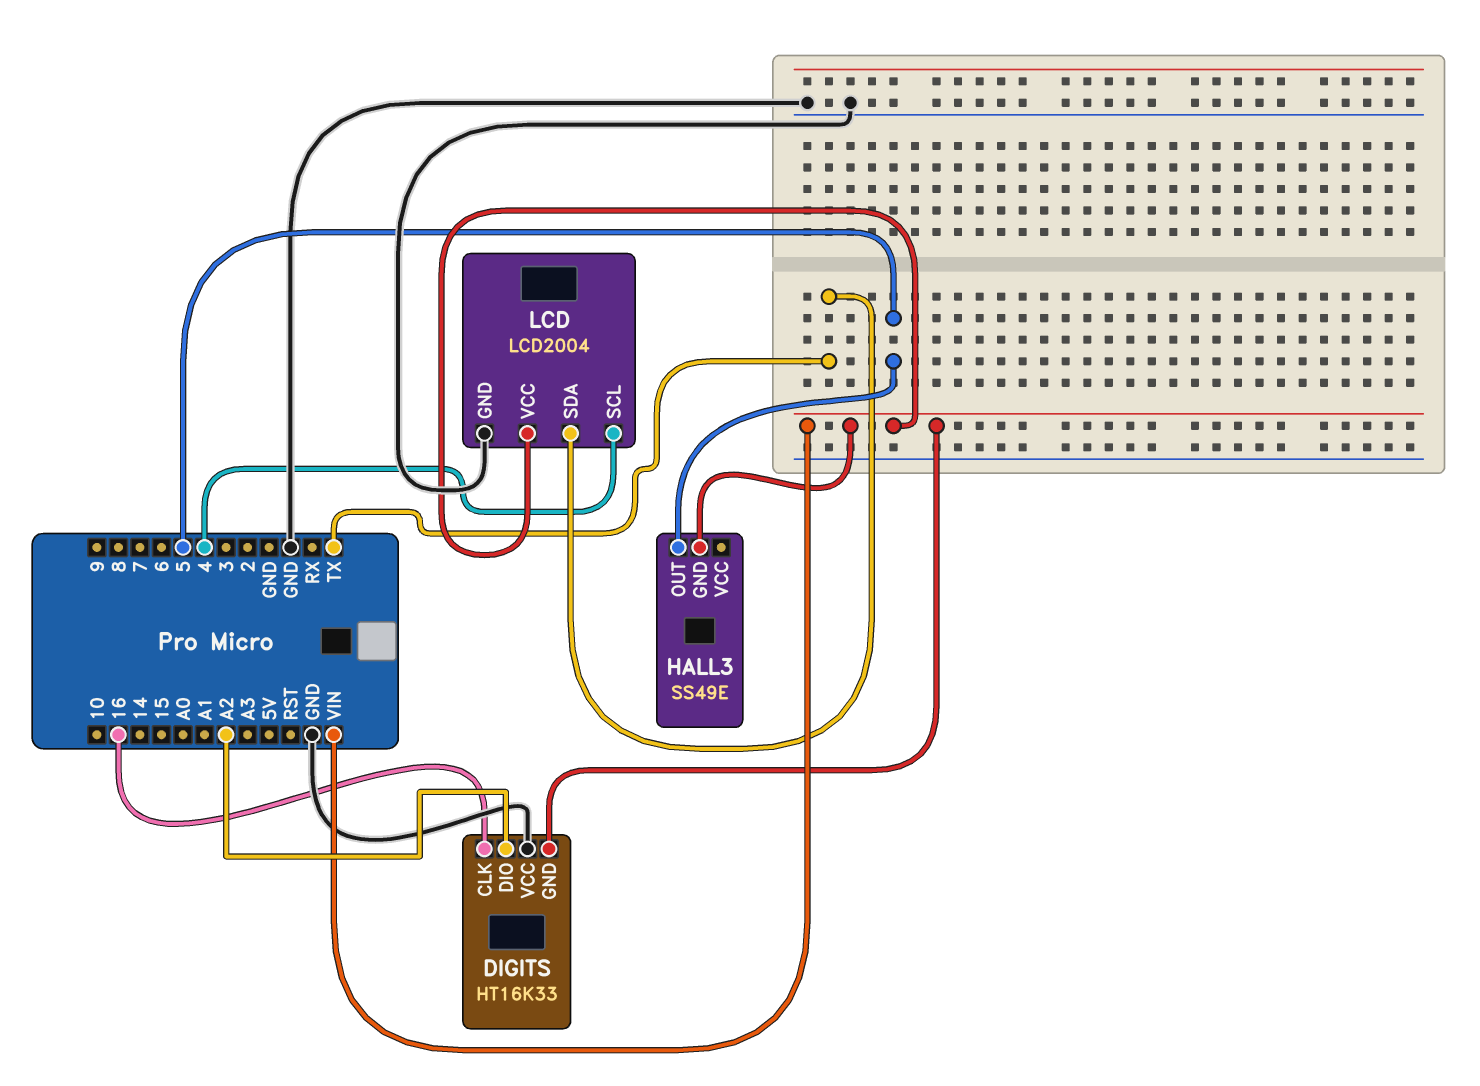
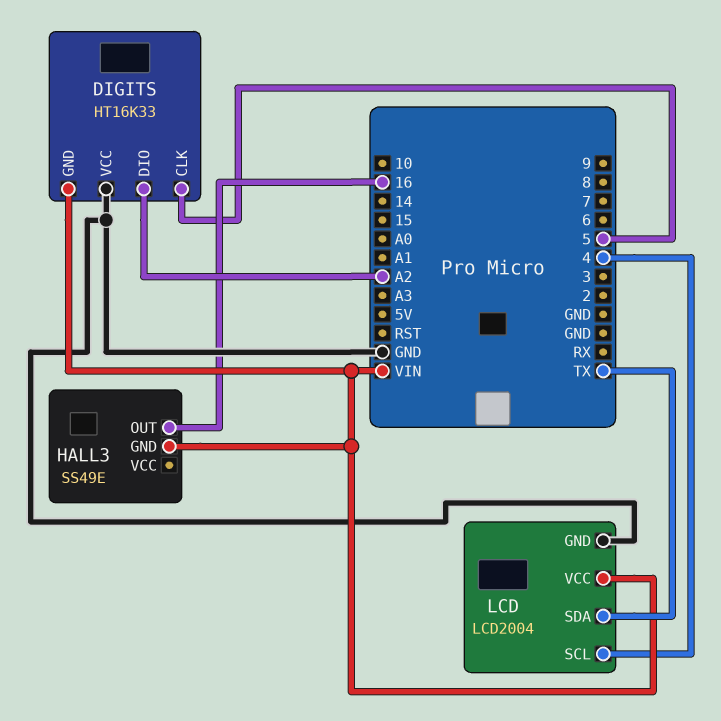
DIGITS pin CLK: 16 -> 5
HALL3 pin OUT: 5 -> 16

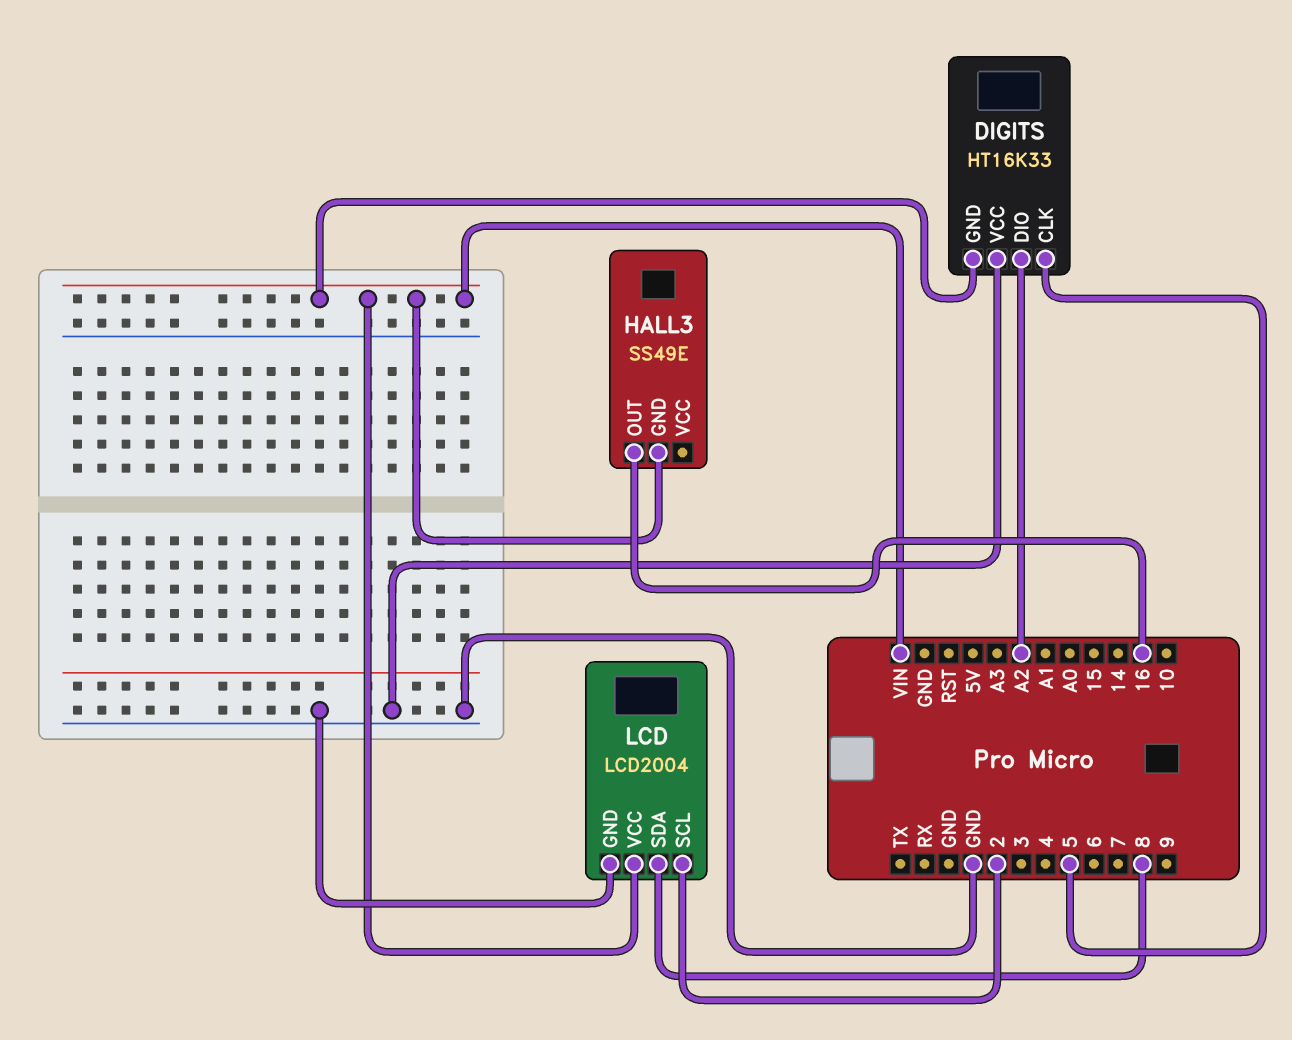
LCD pin SCL: 4 -> 2
LCD pin SDA: TX -> 8

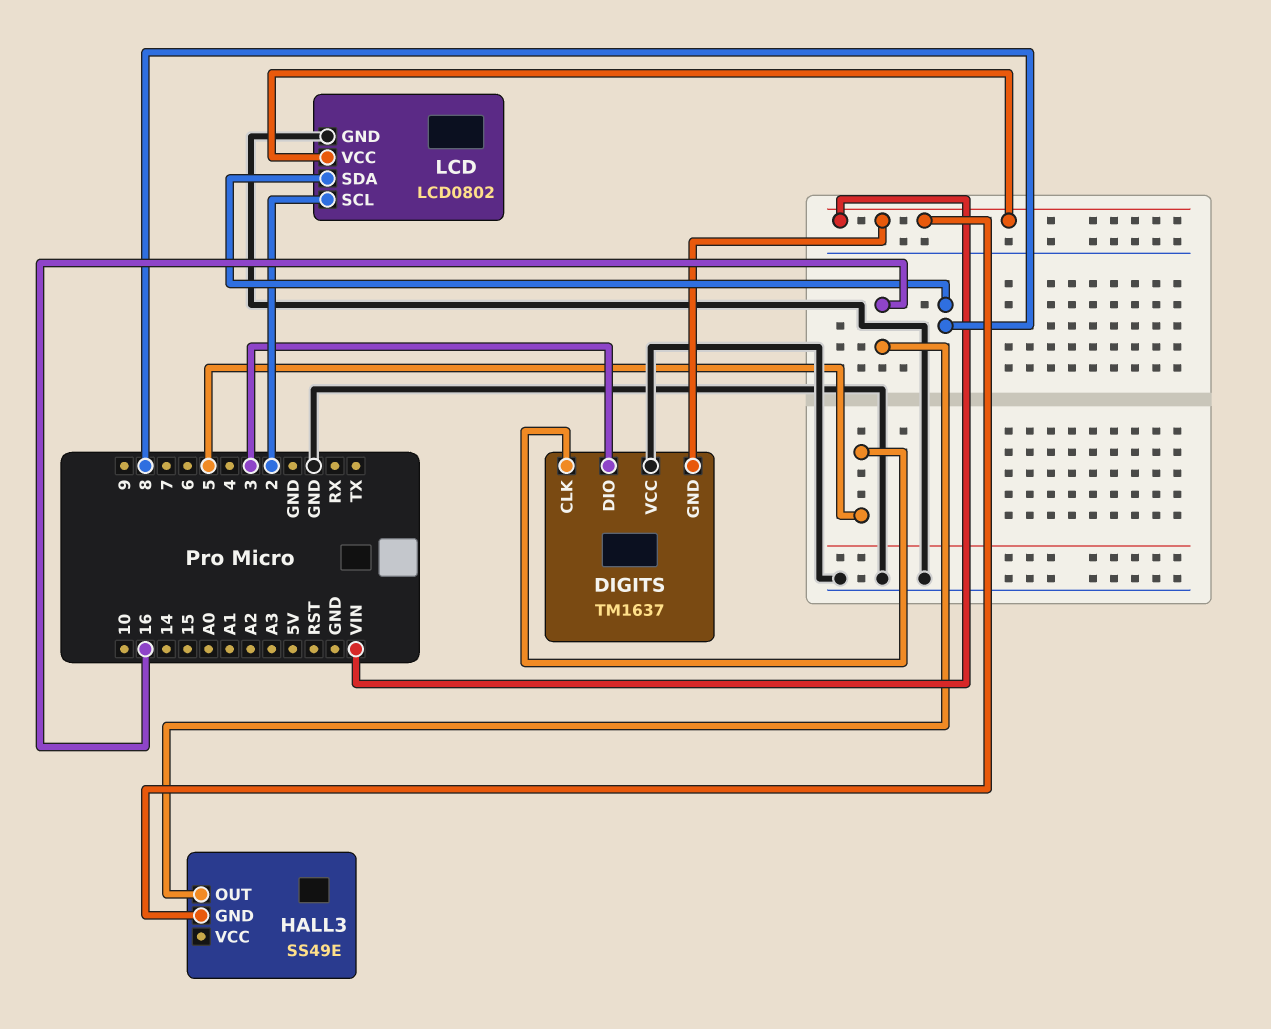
DIGITS: HT16K33 -> TM1637
DIGITS pin DIO: A2 -> 3
LCD: LCD2004 -> LCD0802

